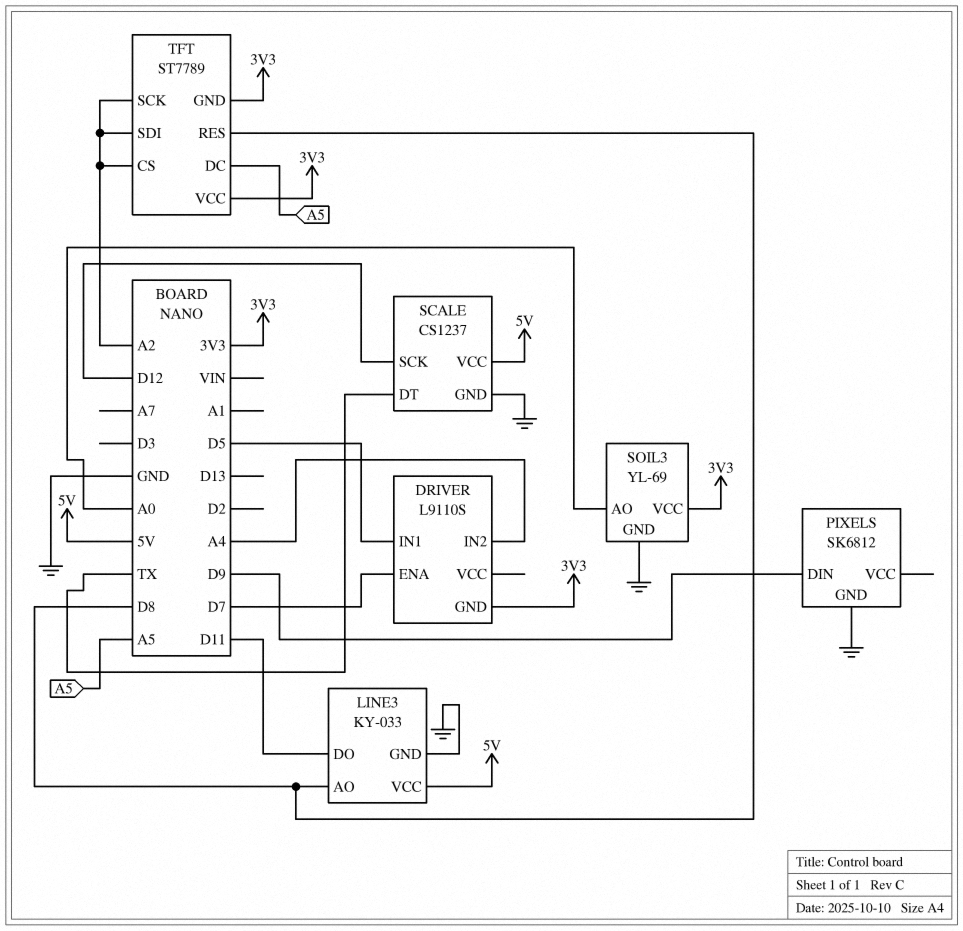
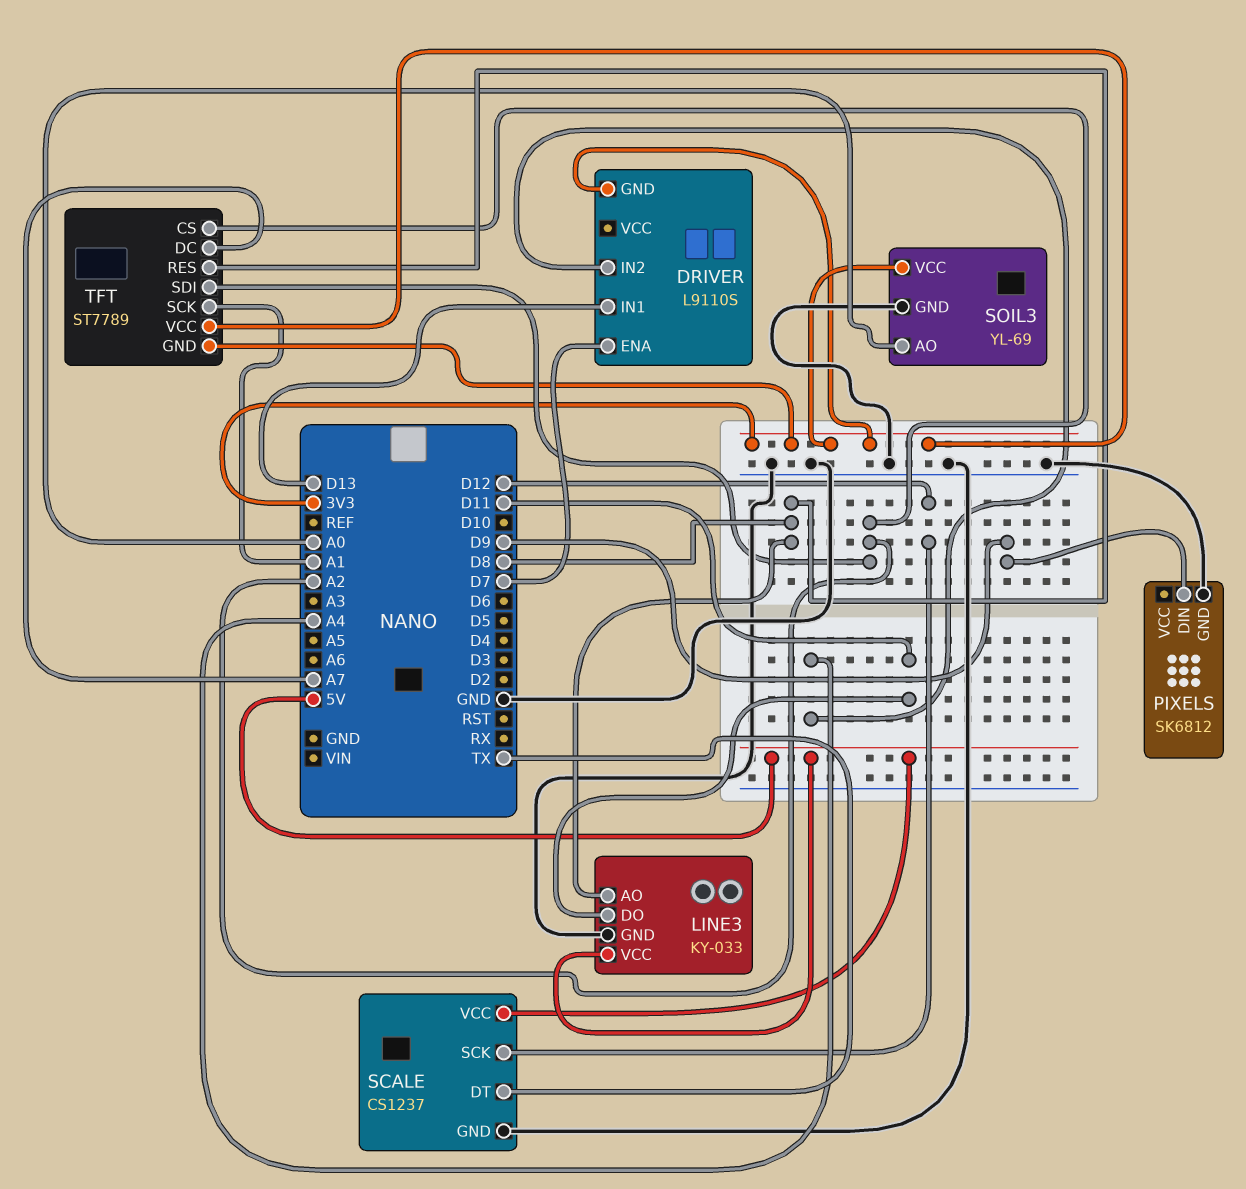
DRIVER pin IN1: D5 -> D13
TFT pin DC: A5 -> A7
TFT pin SCK: A2 -> A1

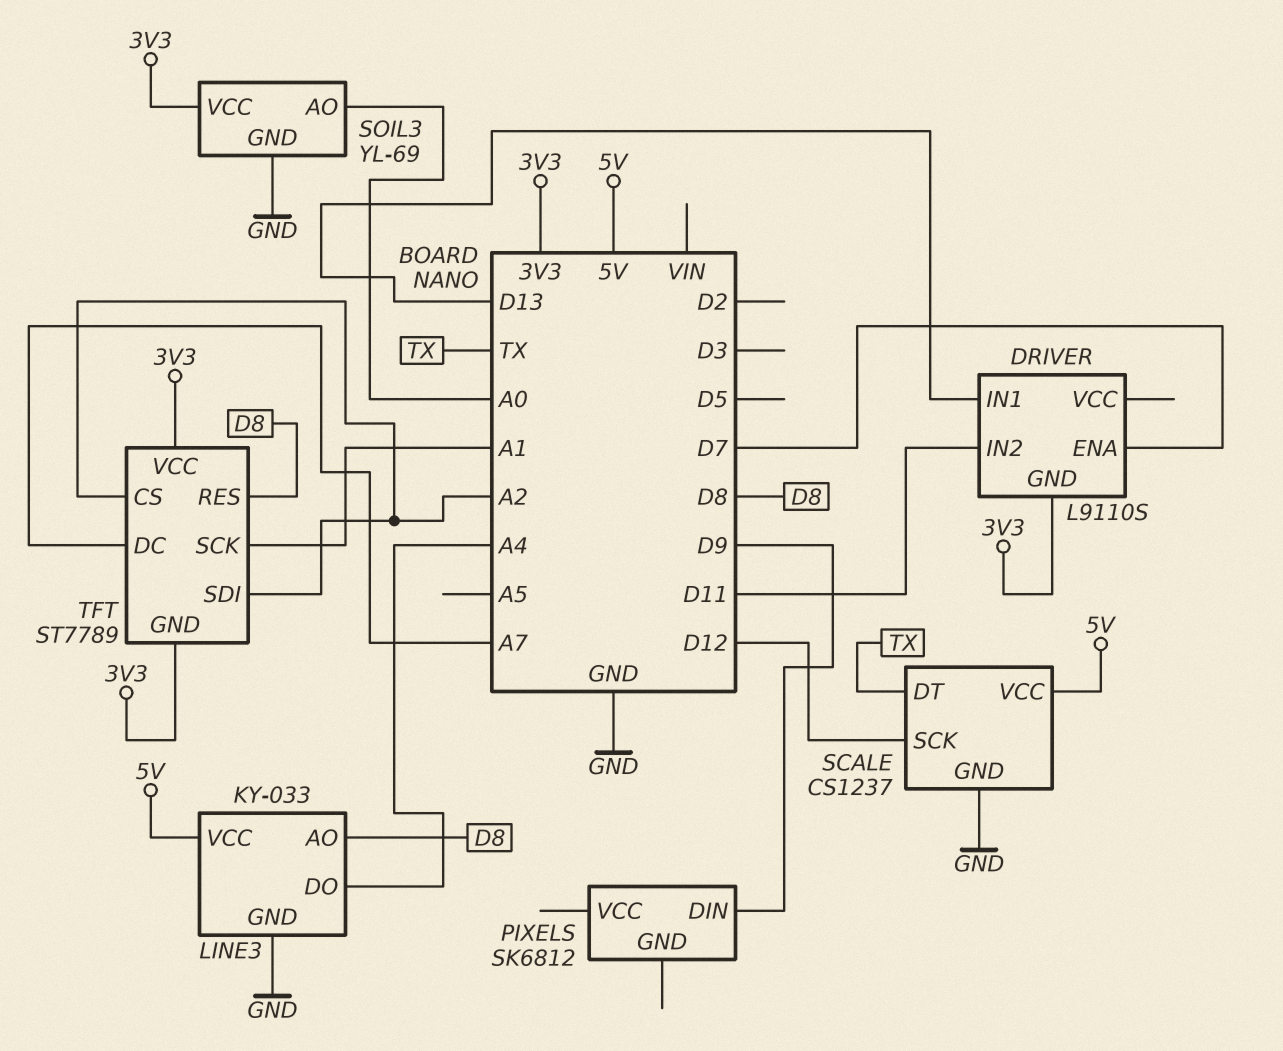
DRIVER pin IN2: A4 -> D11
LINE3 pin DO: D11 -> A4
PIXELS pin GND: GND -> none

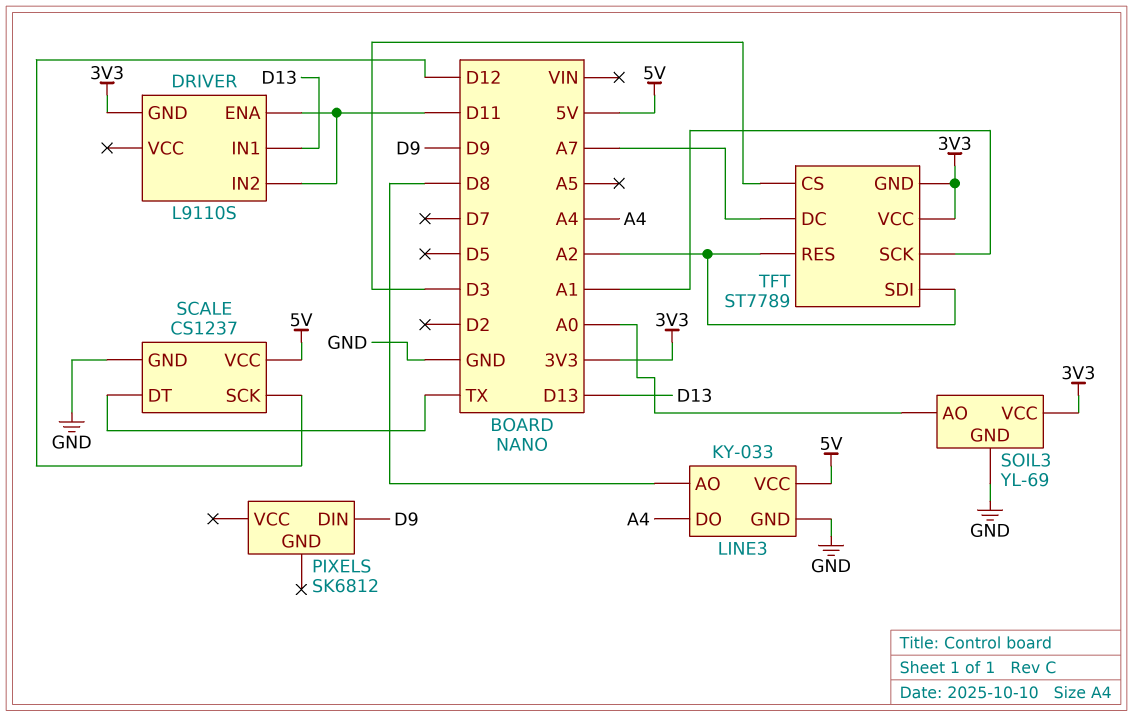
DRIVER pin ENA: D7 -> D11
TFT pin CS: A2 -> D3
TFT pin RES: D8 -> A2

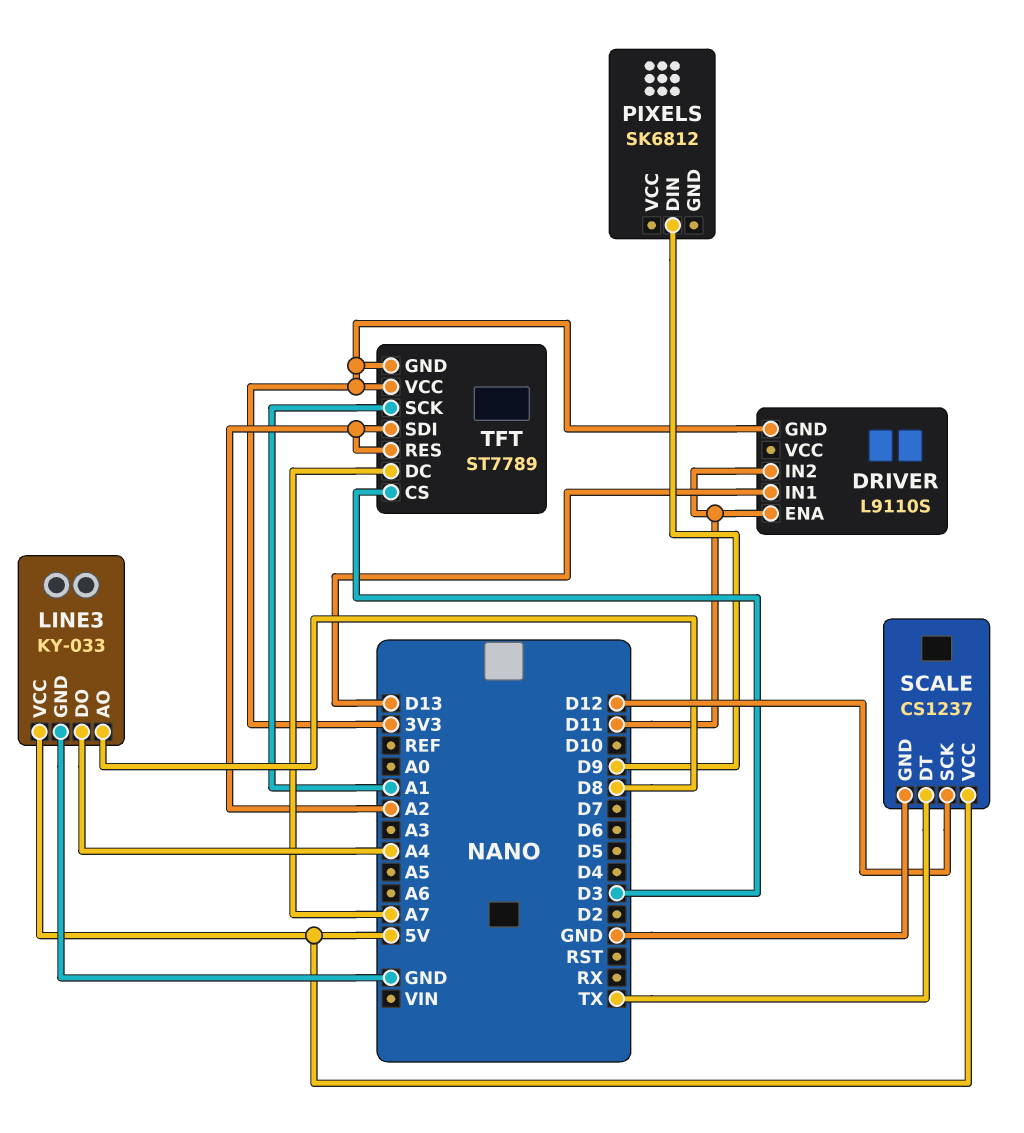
SOIL3: YL-69 -> none
SOIL3 pin AO: A0 -> none
SOIL3 pin GND: GND -> none
SOIL3 pin VCC: 3V3 -> none

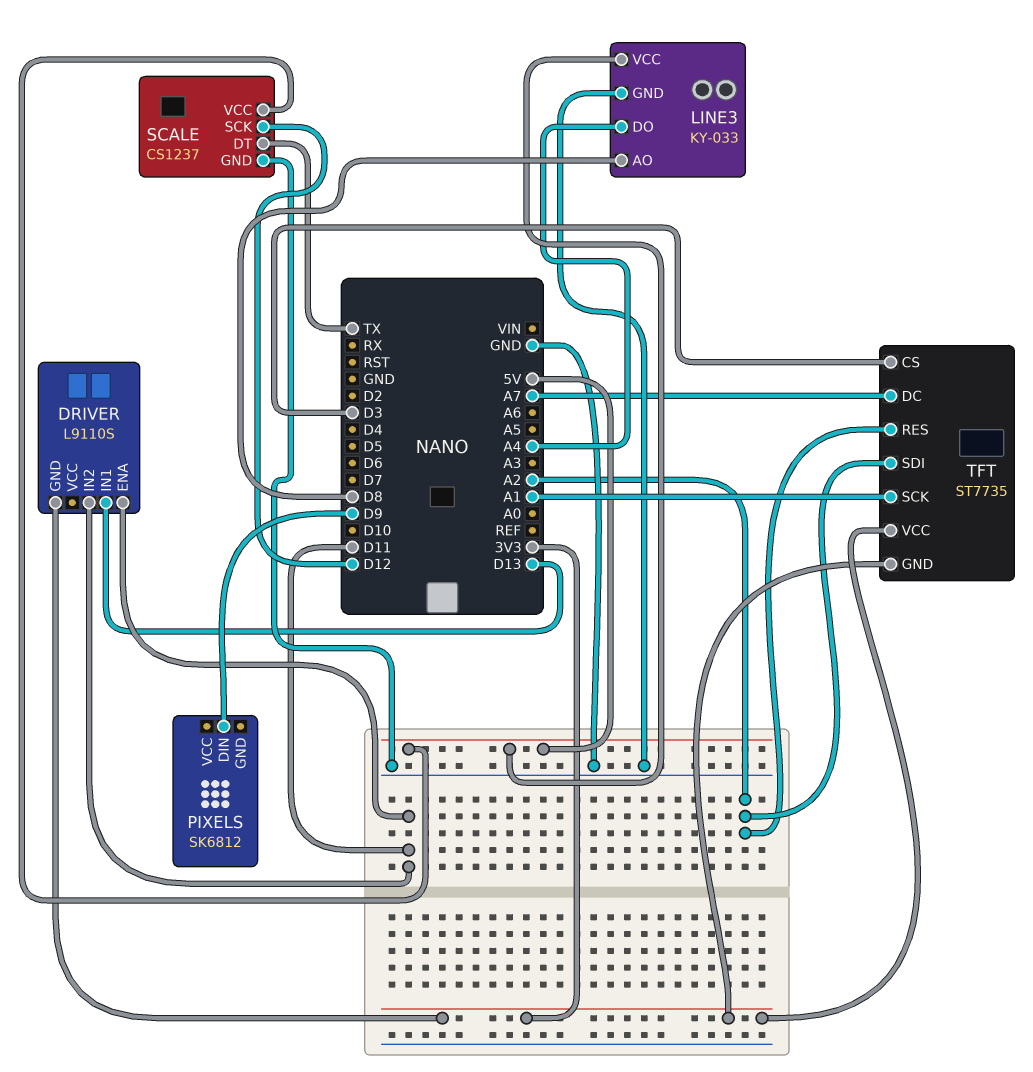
TFT: ST7789 -> ST7735

